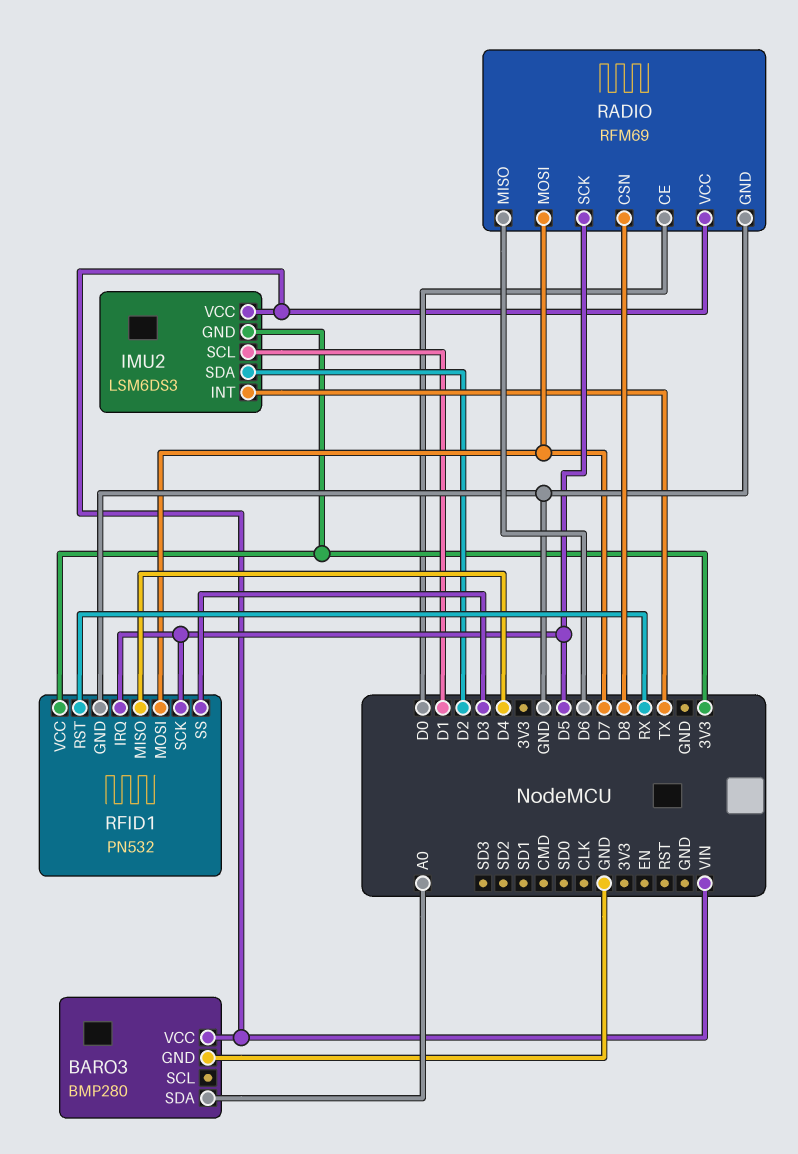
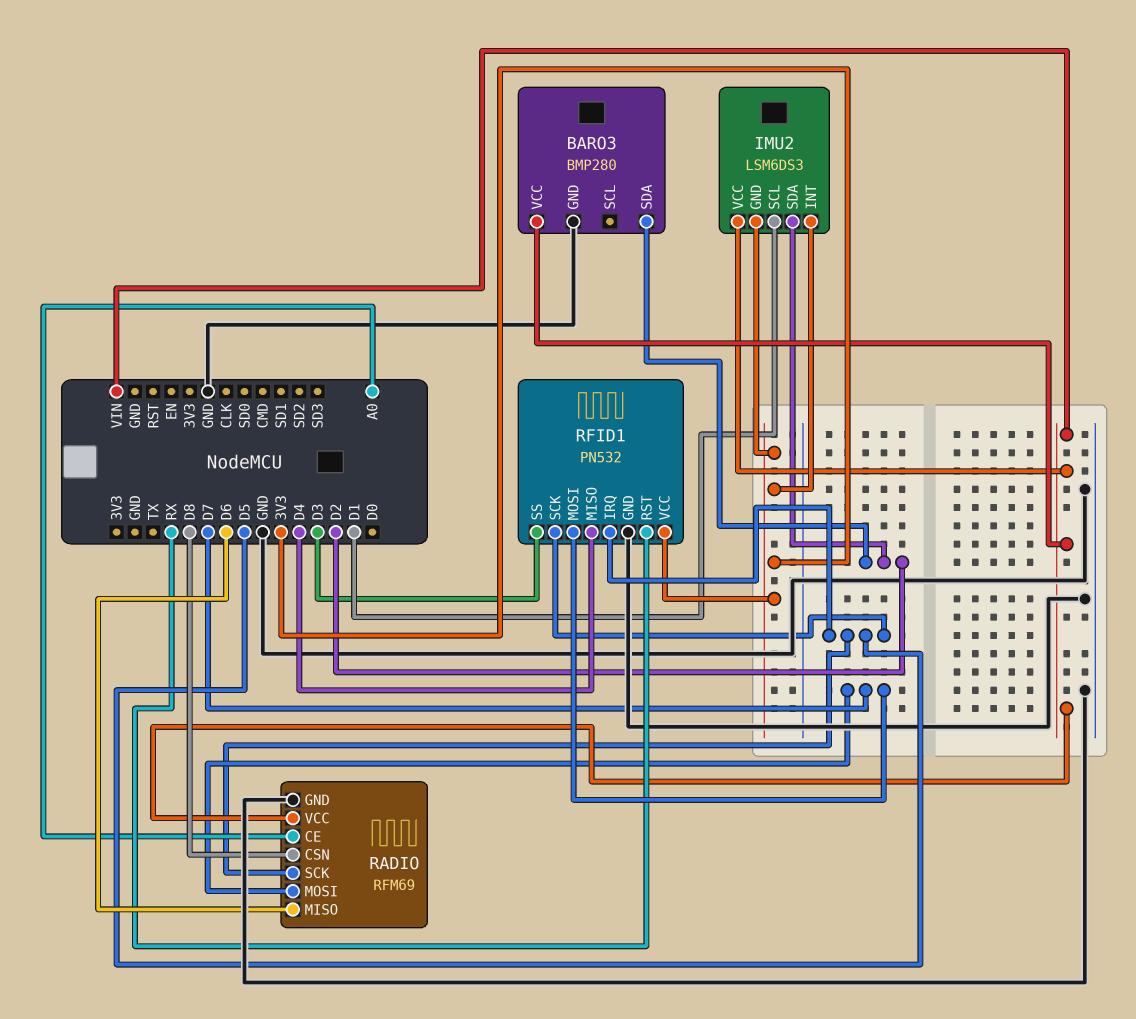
BARO3 pin SDA: A0 -> D2
IMU2 pin INT: TX -> 3V3
RADIO pin CE: D0 -> A0

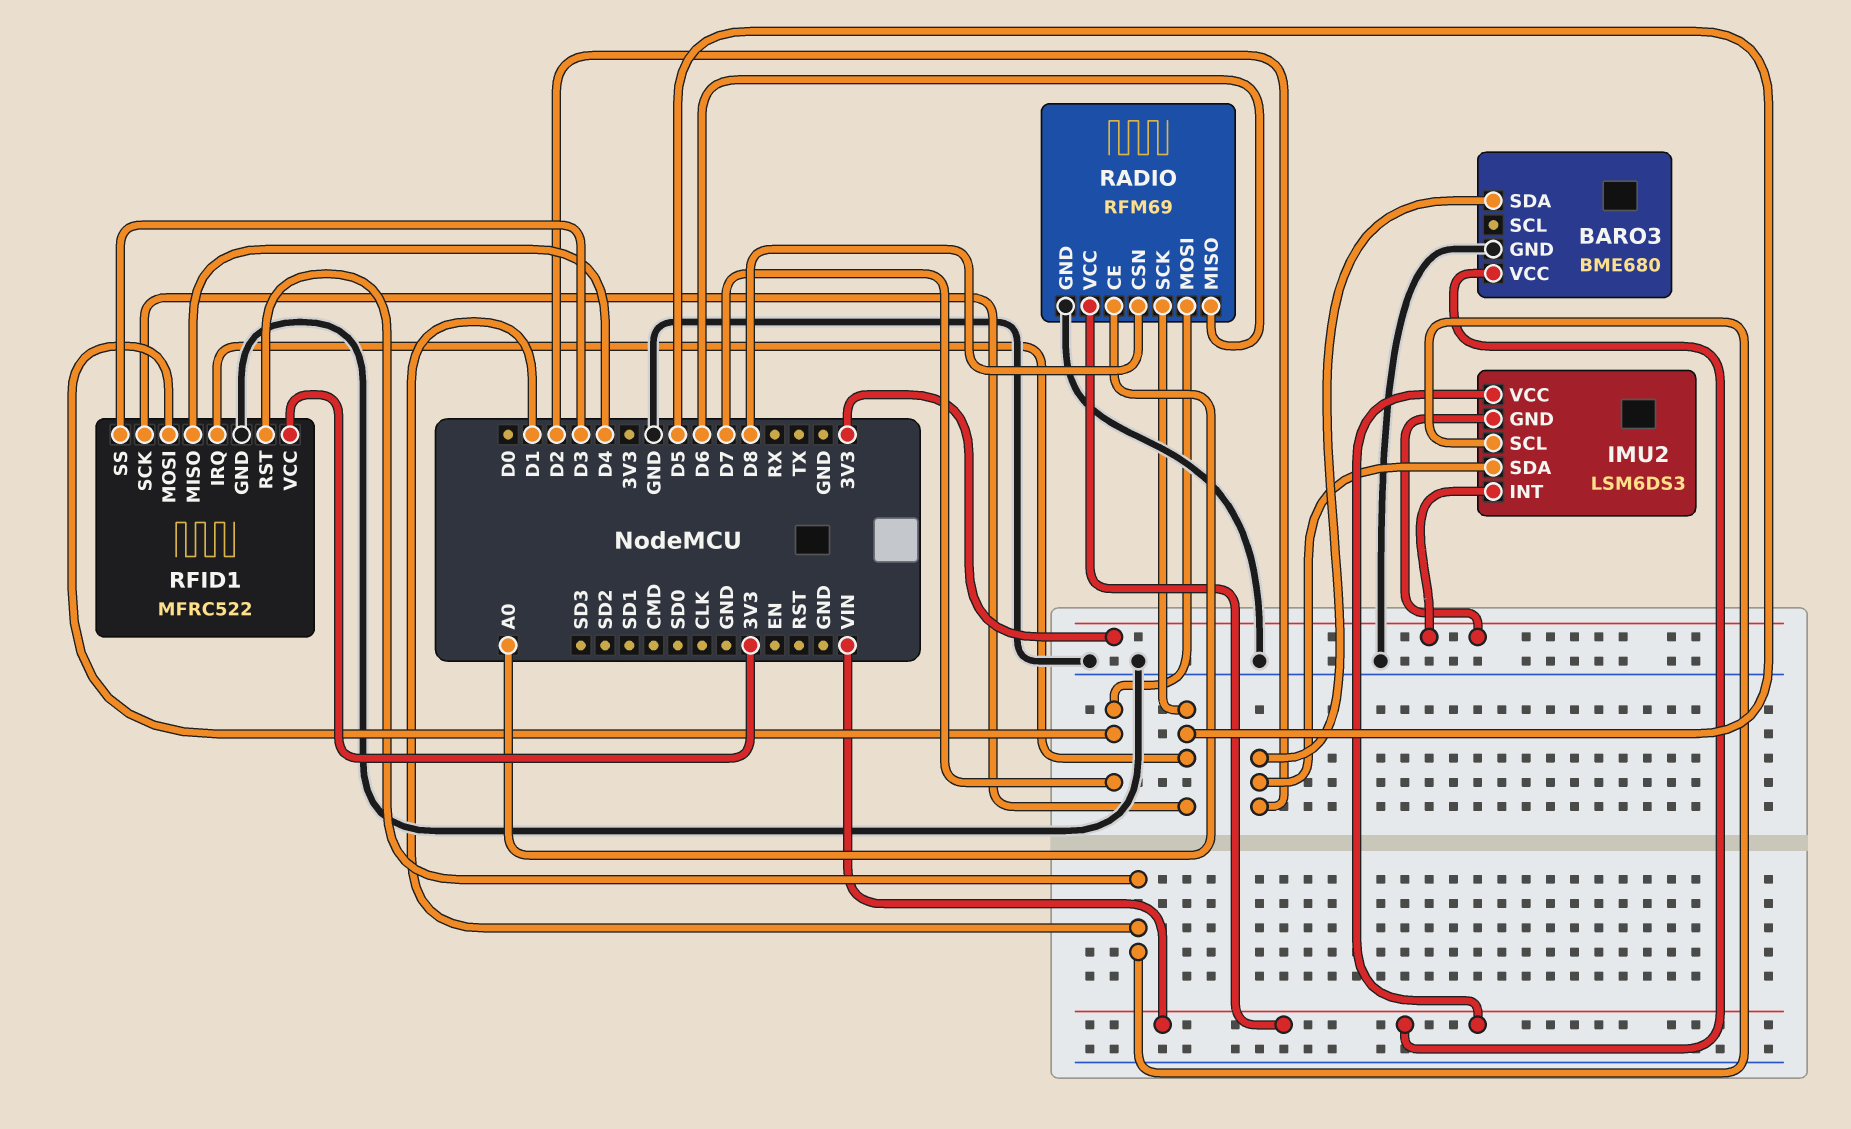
BARO3: BMP280 -> BME680
RFID1: PN532 -> MFRC522
RFID1 pin RST: RX -> D1

